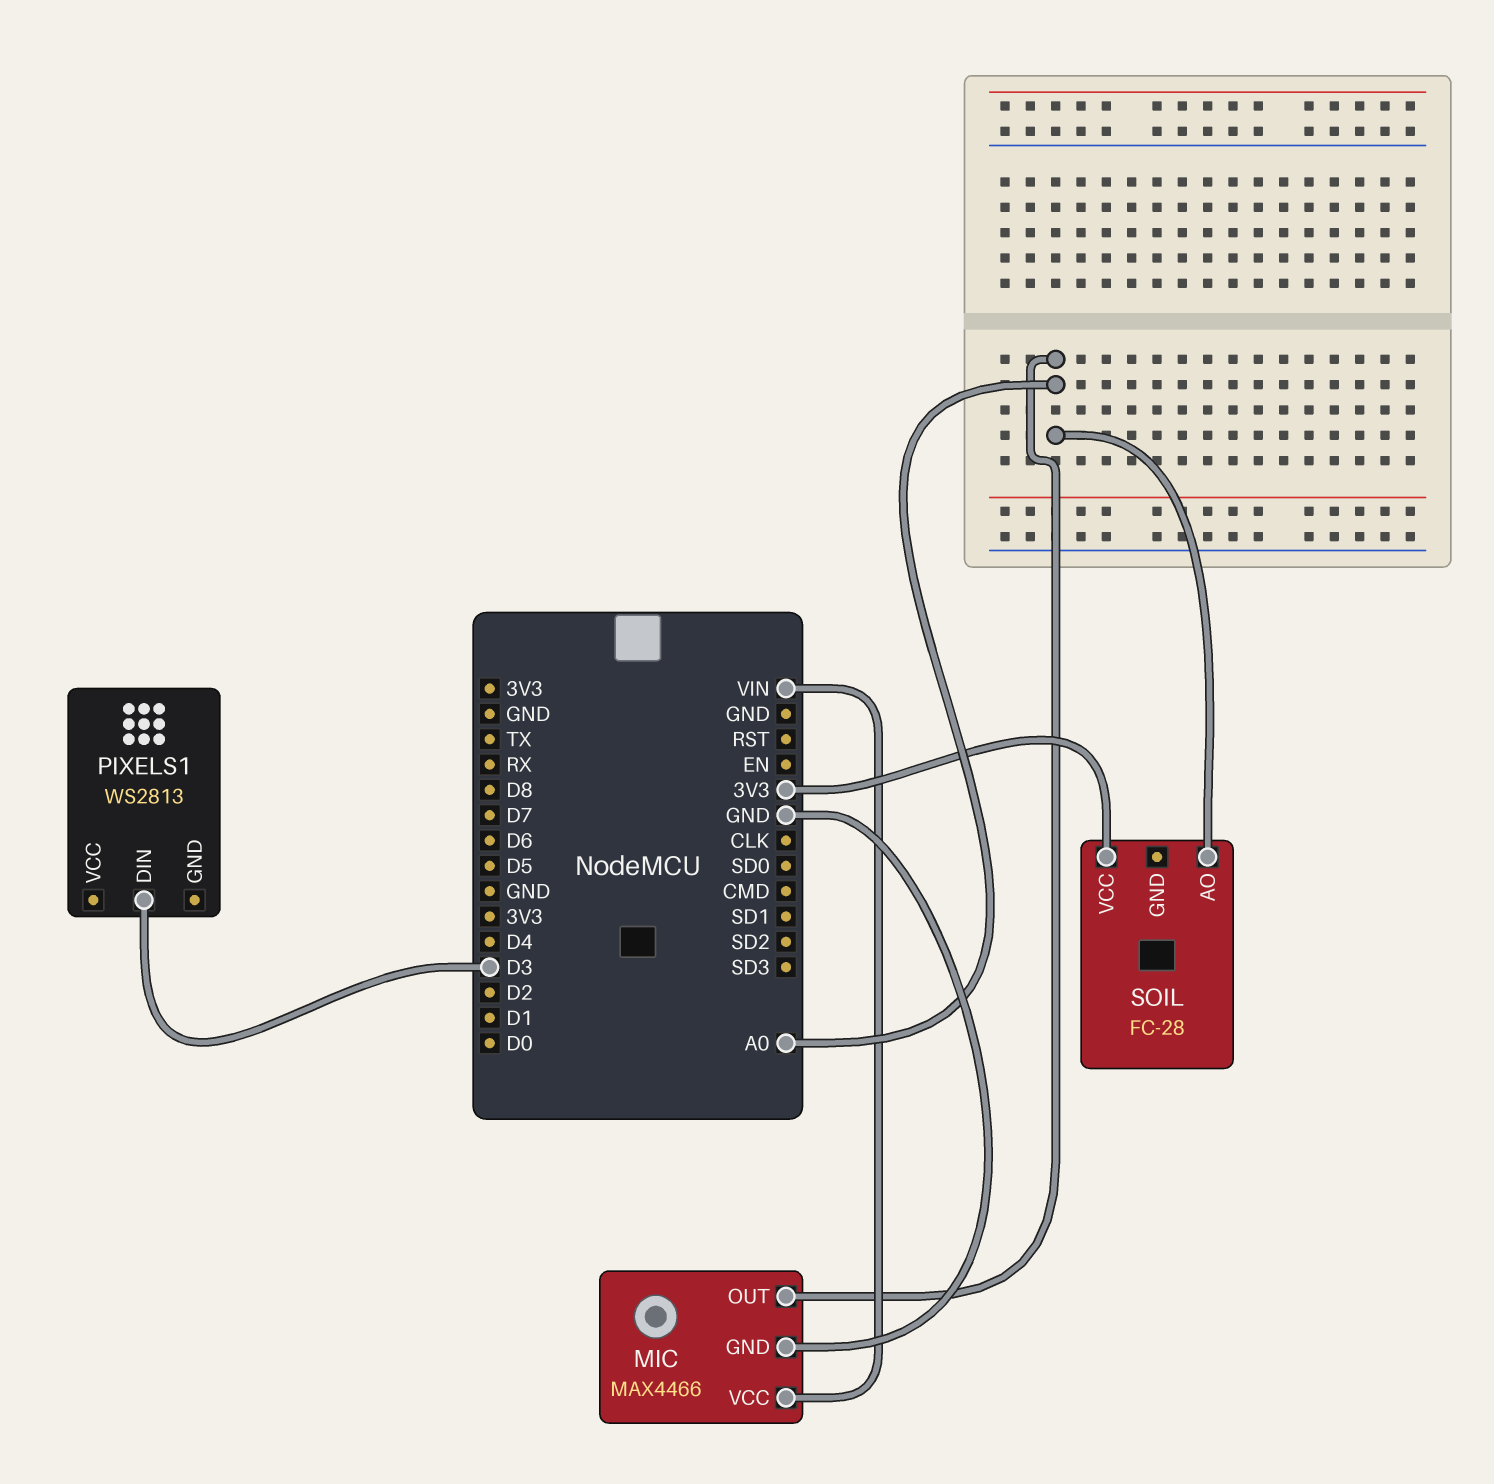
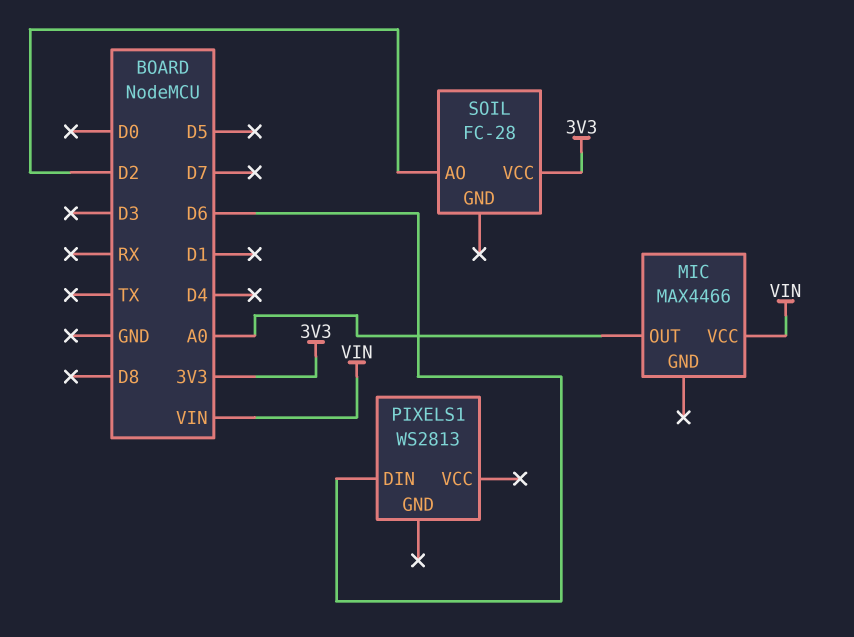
MIC pin GND: GND -> none
PIXELS1 pin DIN: D3 -> D6
SOIL pin AO: A0 -> D2

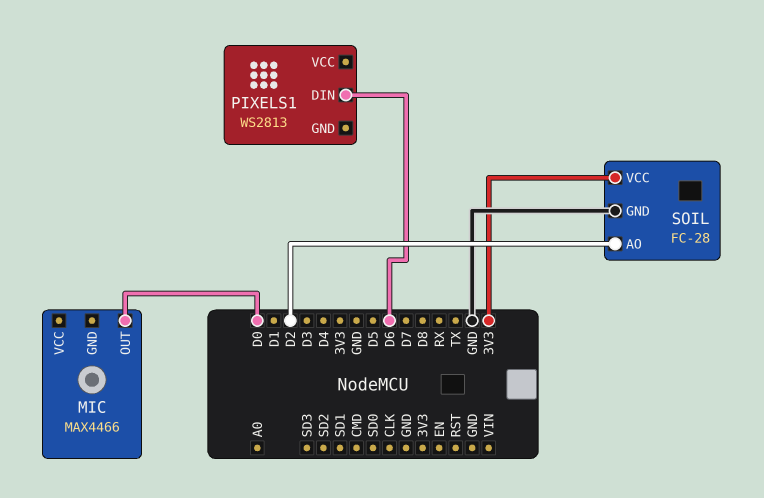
MIC pin OUT: A0 -> D0
MIC pin VCC: VIN -> none
SOIL pin GND: none -> GND

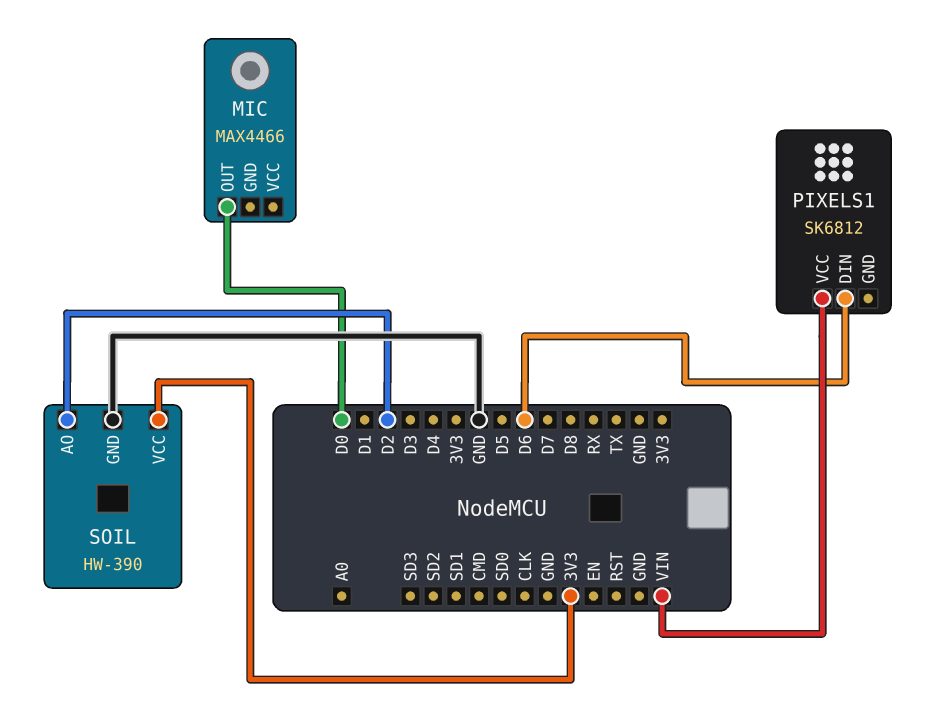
PIXELS1: WS2813 -> SK6812
PIXELS1 pin VCC: none -> VIN
SOIL: FC-28 -> HW-390

